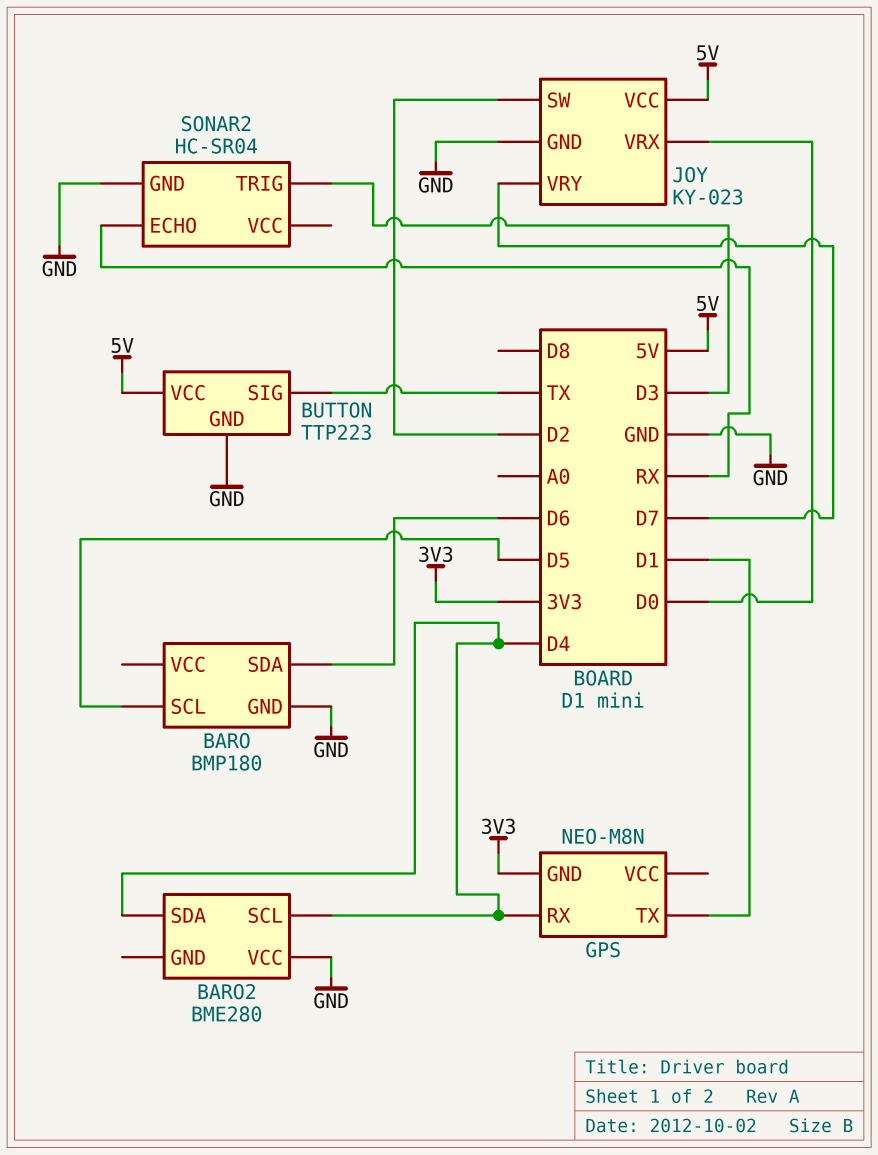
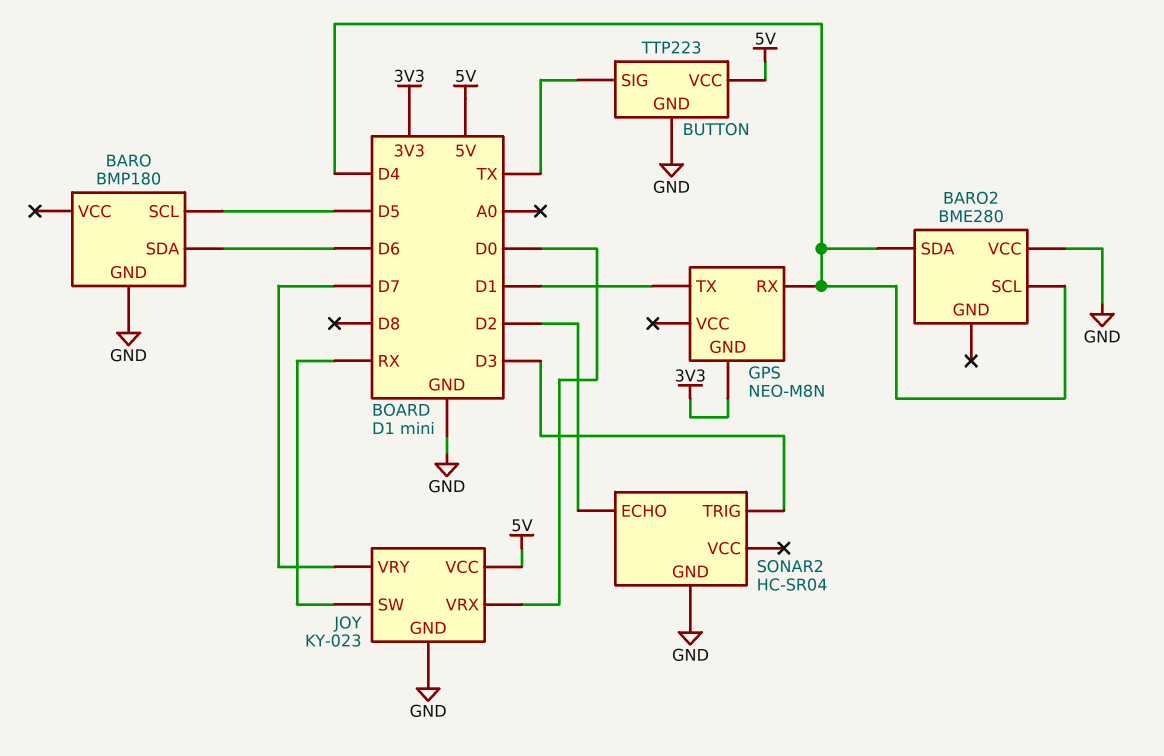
JOY pin SW: D2 -> RX
SONAR2 pin ECHO: RX -> D2

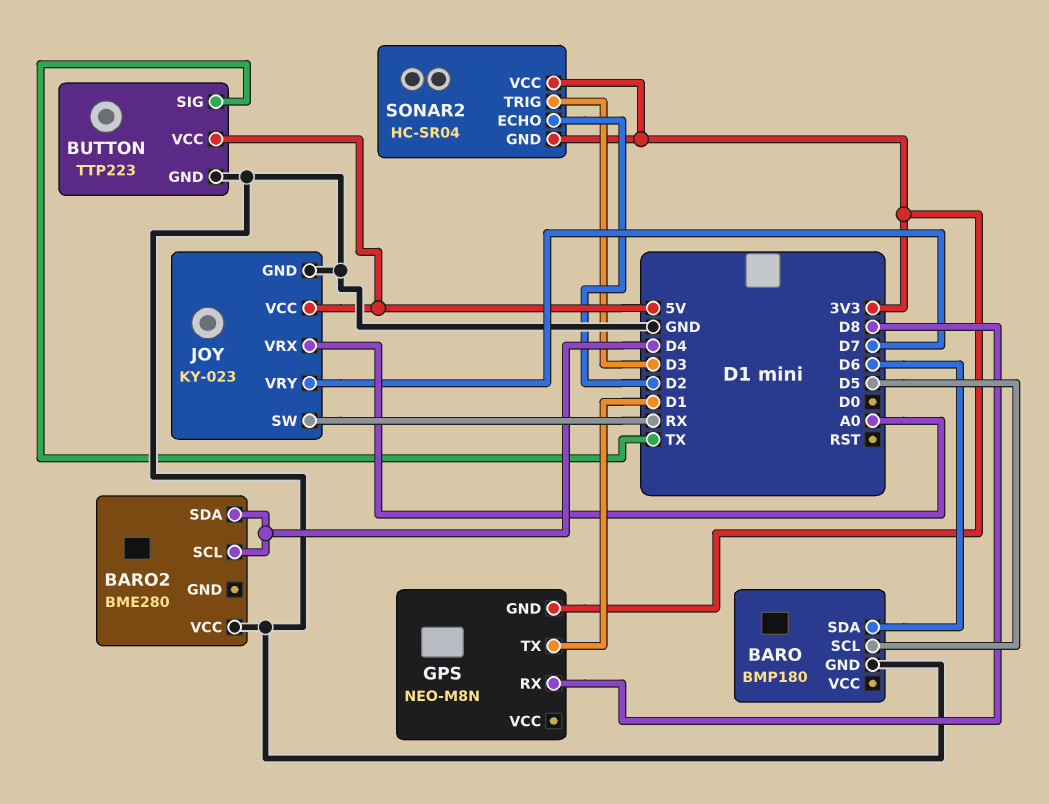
GPS pin RX: D4 -> D8
JOY pin VRX: D0 -> A0
SONAR2 pin GND: GND -> 3V3
SONAR2 pin VCC: none -> 3V3

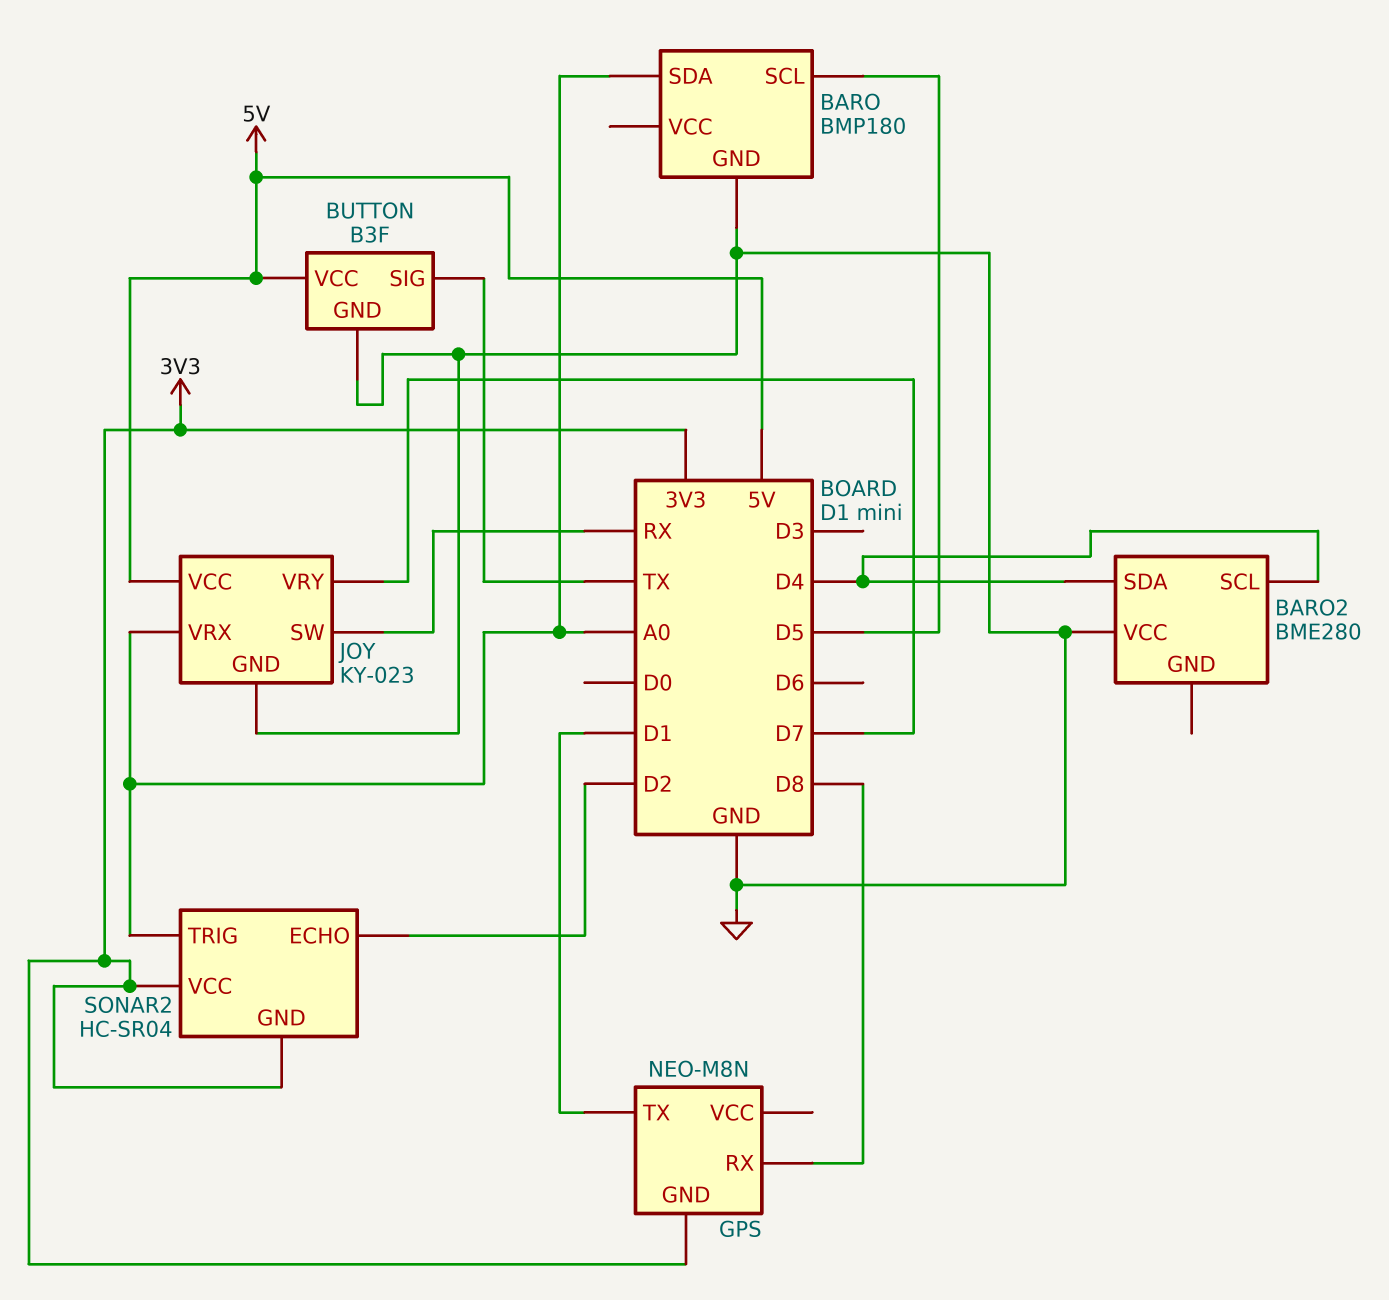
BARO pin SDA: D6 -> A0
BUTTON: TTP223 -> B3F
SONAR2 pin TRIG: D3 -> A0

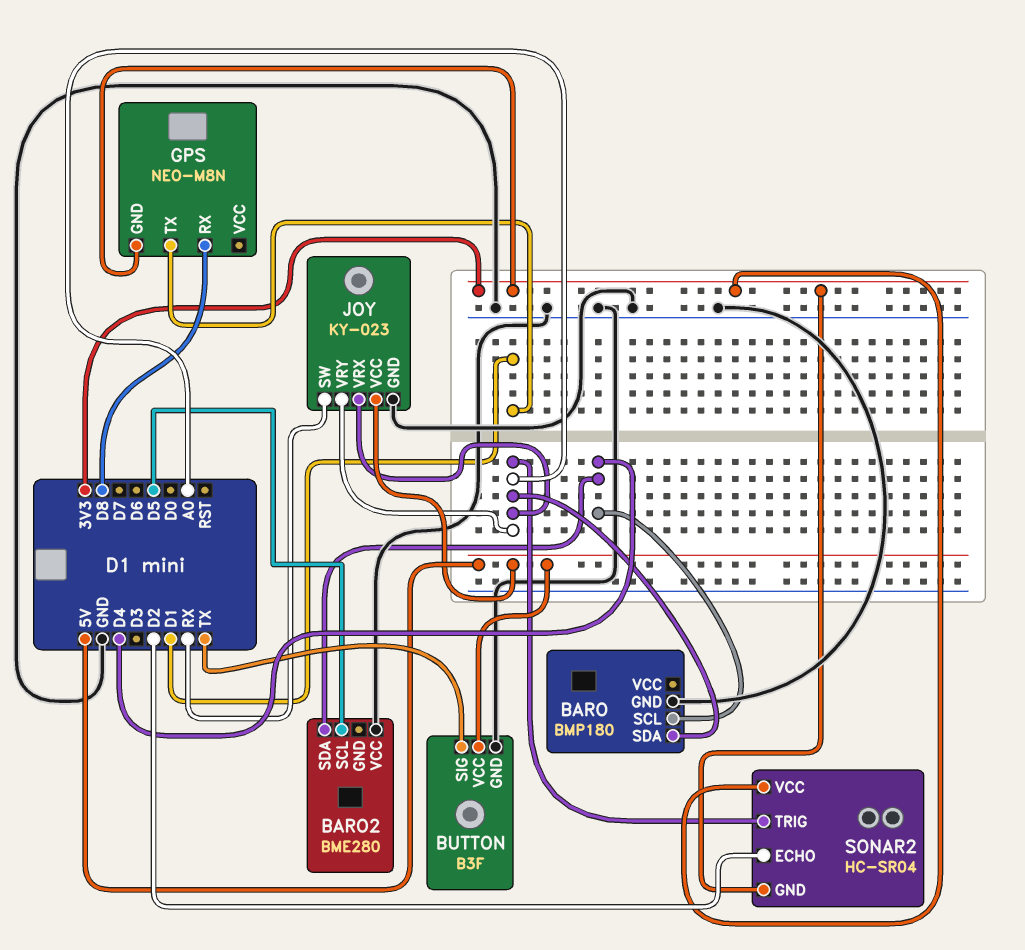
BARO pin SCL: D5 -> D4
BARO2 pin SCL: D4 -> D5
JOY pin VRY: D7 -> A0

